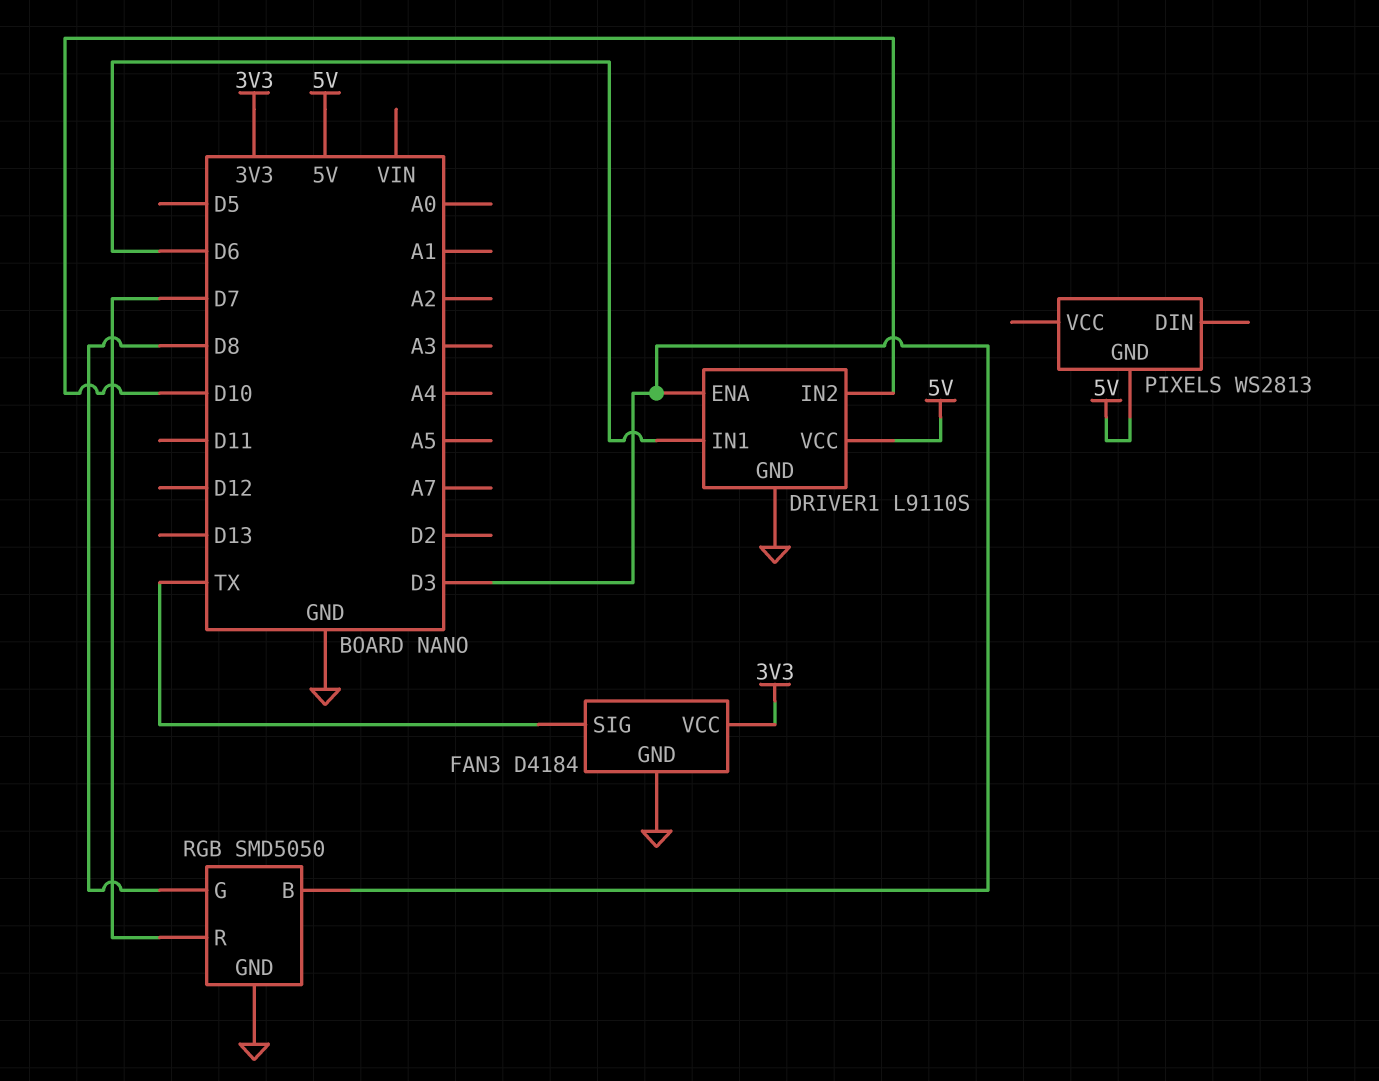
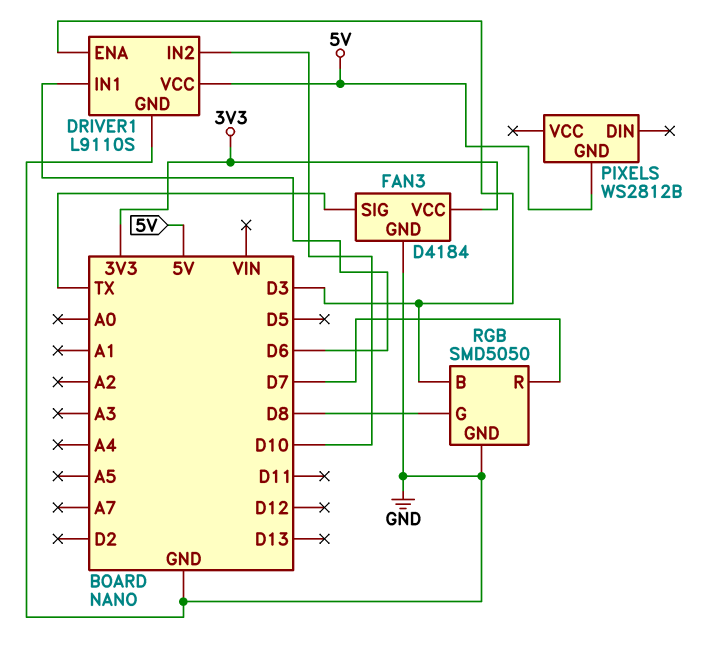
PIXELS: WS2813 -> WS2812B

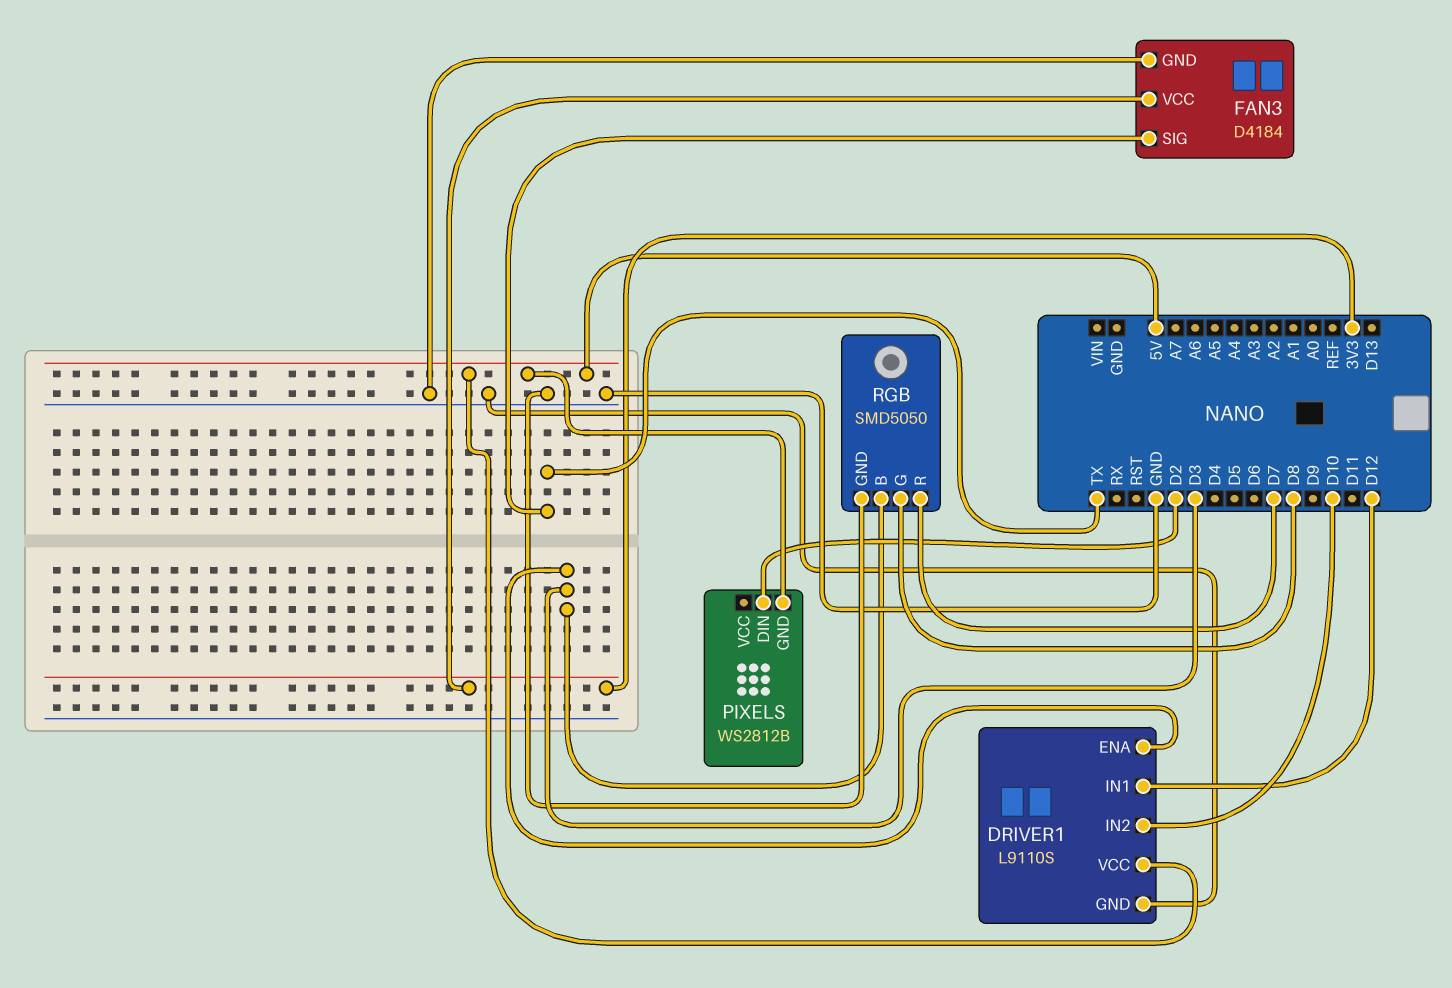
DRIVER1 pin IN1: D6 -> D12
PIXELS pin DIN: none -> D2

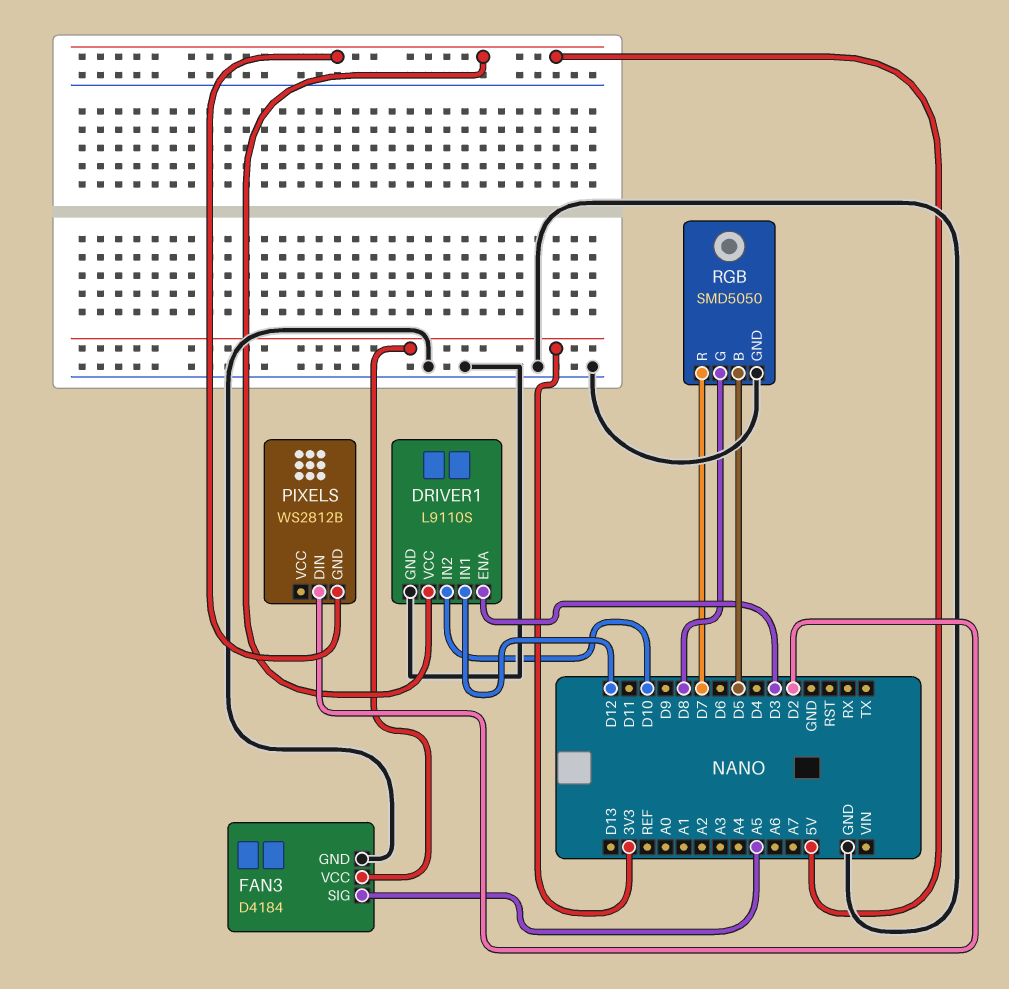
FAN3 pin SIG: TX -> A5
RGB pin B: D3 -> D5

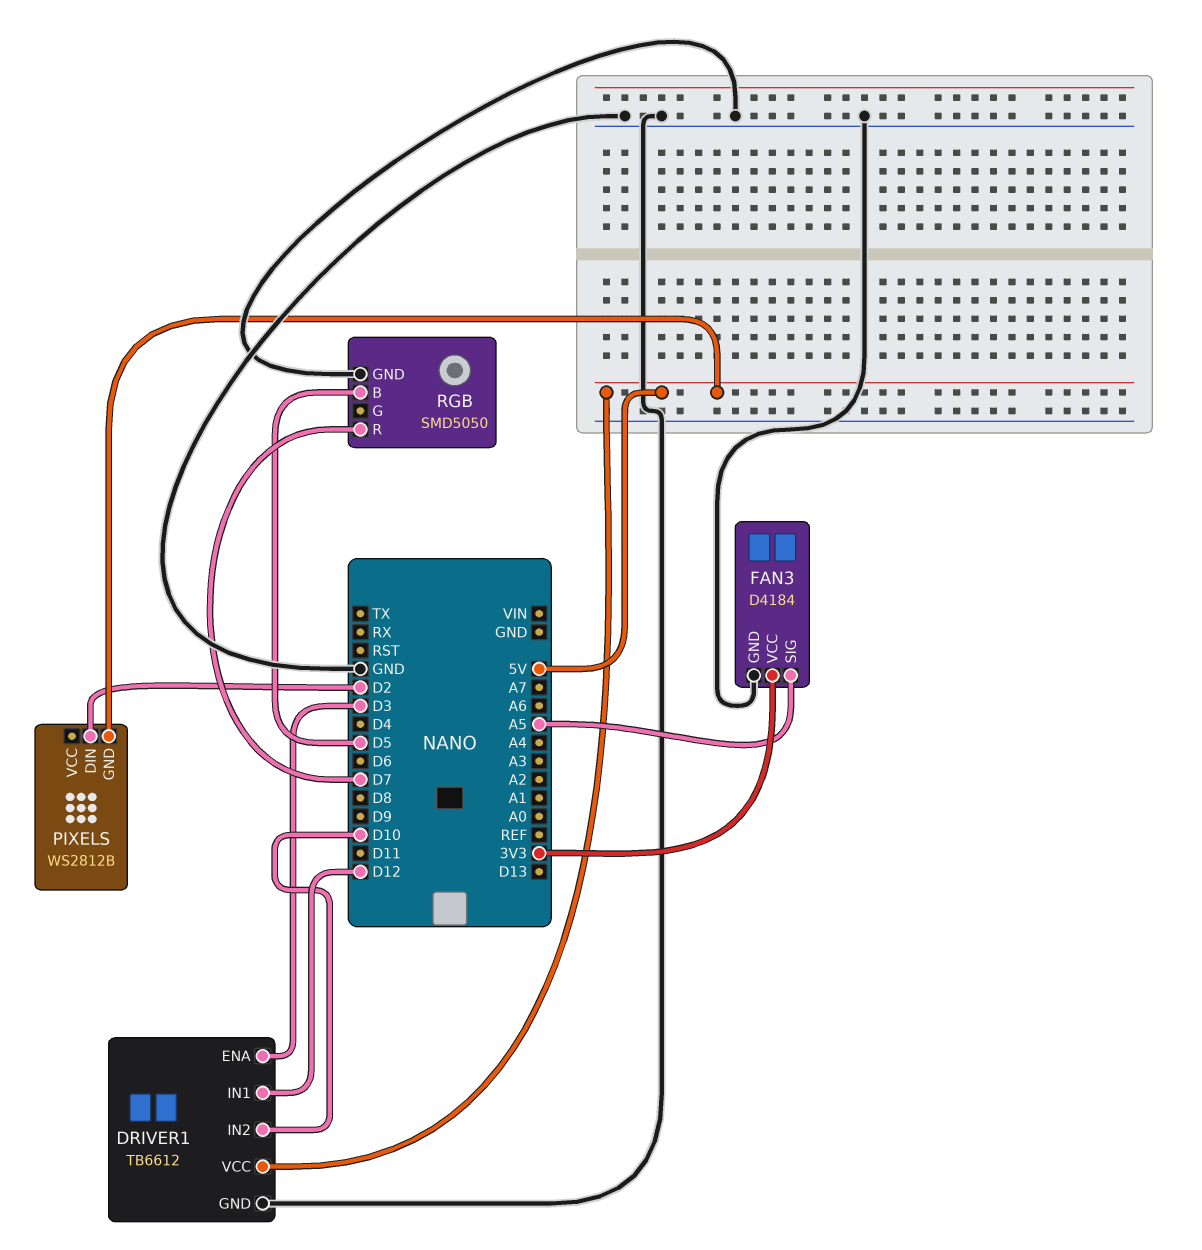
DRIVER1: L9110S -> TB6612
RGB pin G: D8 -> none

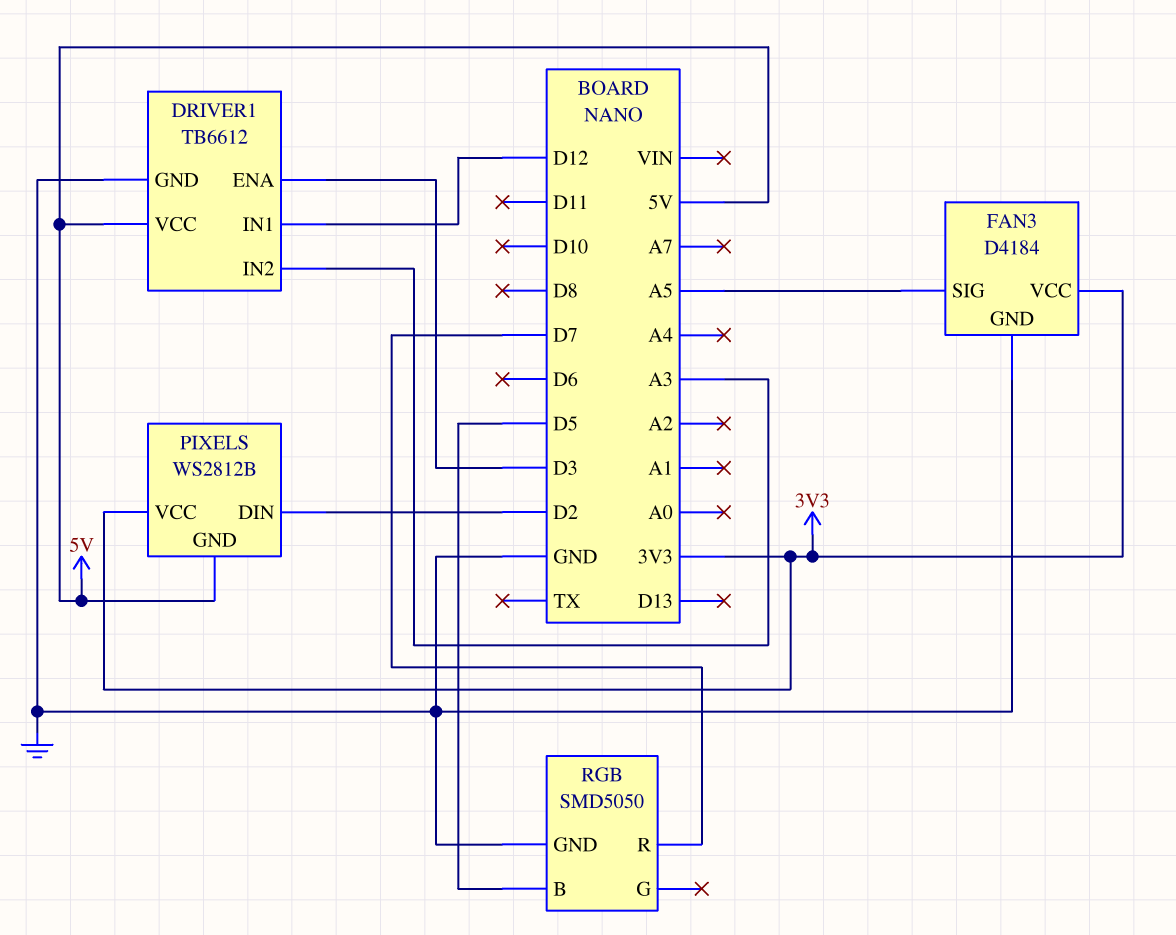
DRIVER1 pin IN2: D10 -> A3
PIXELS pin VCC: none -> 3V3

